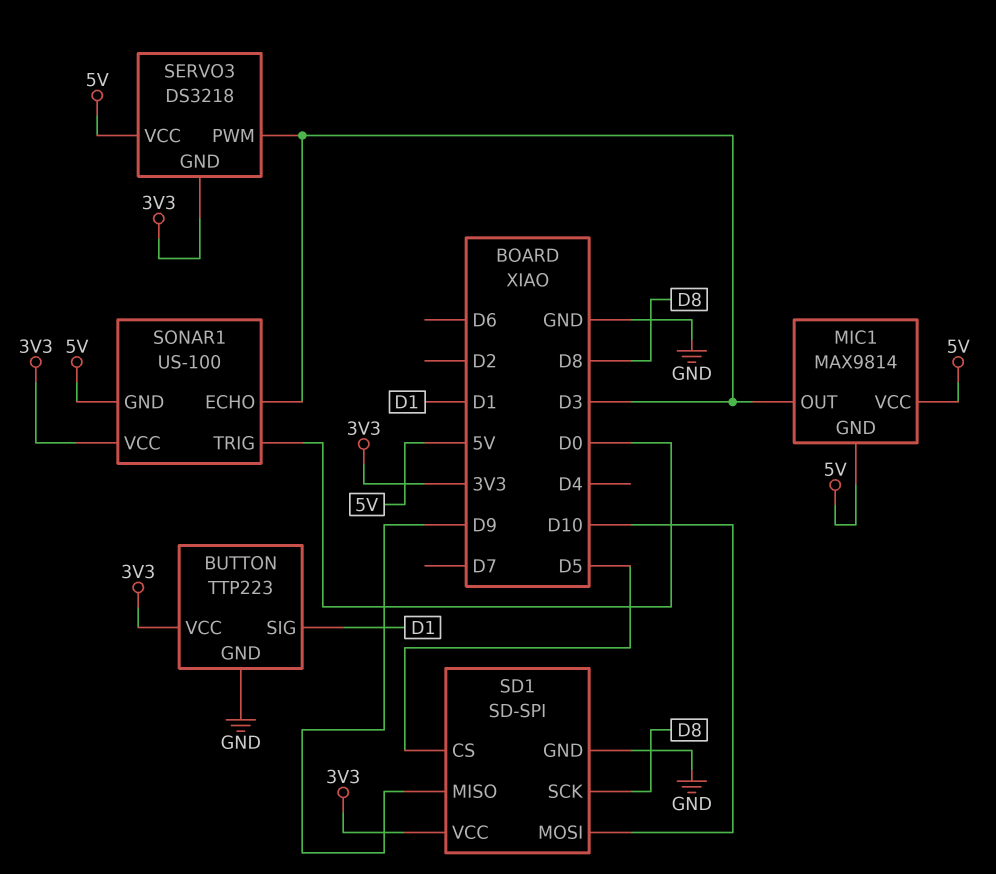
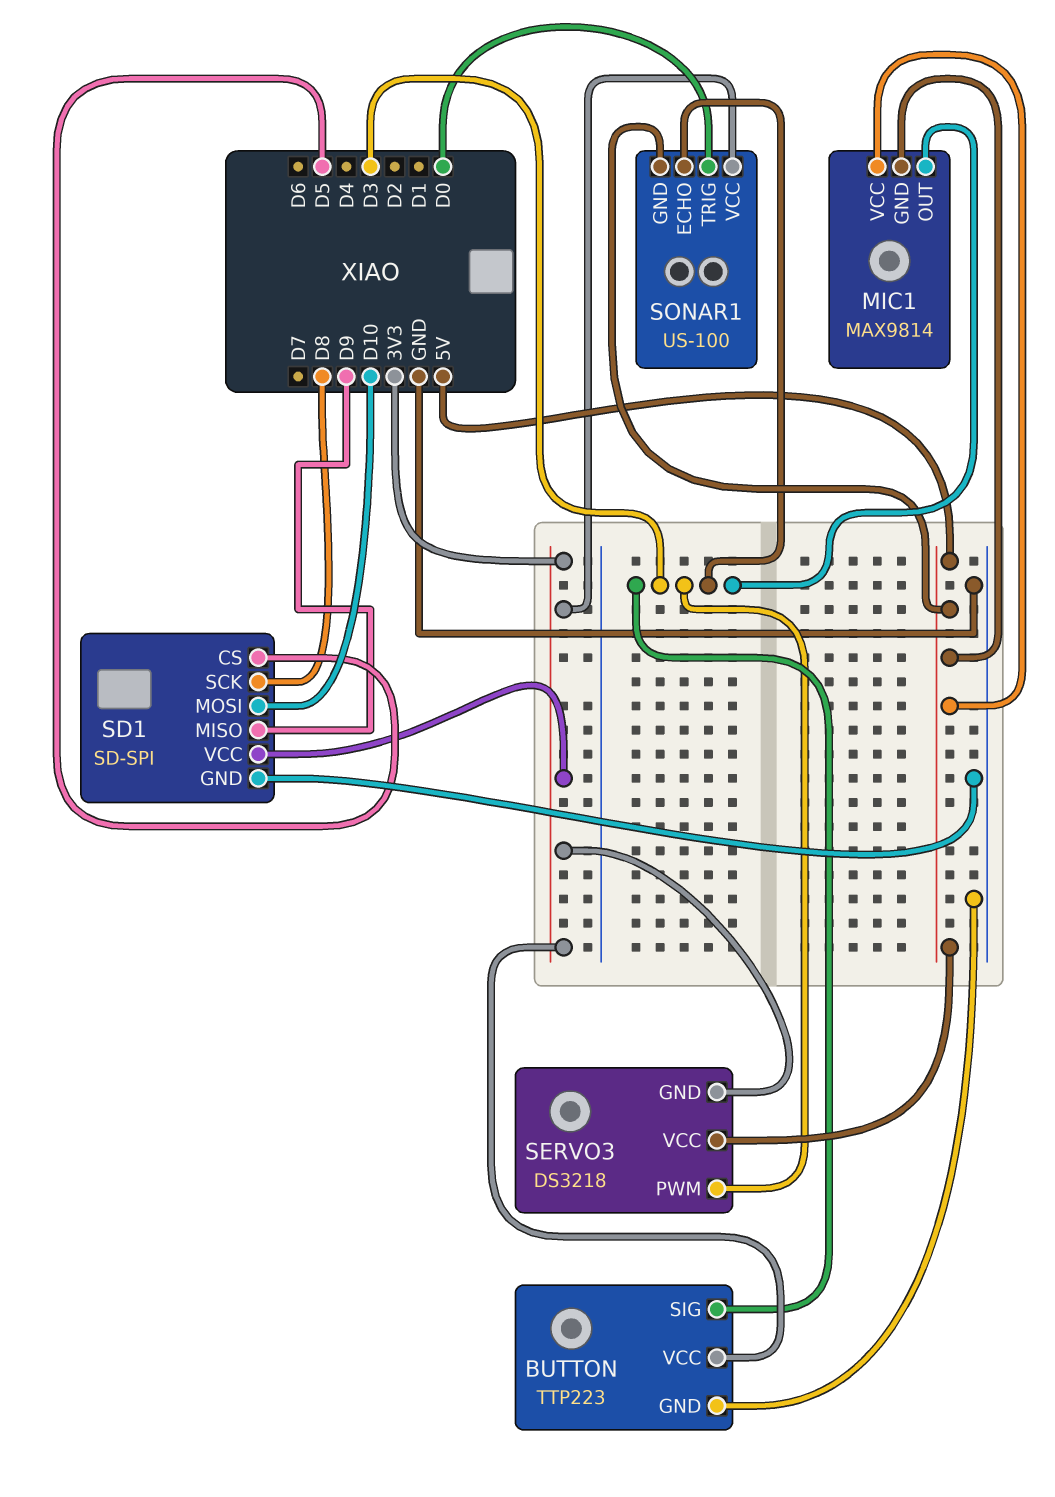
BUTTON pin SIG: D1 -> D3

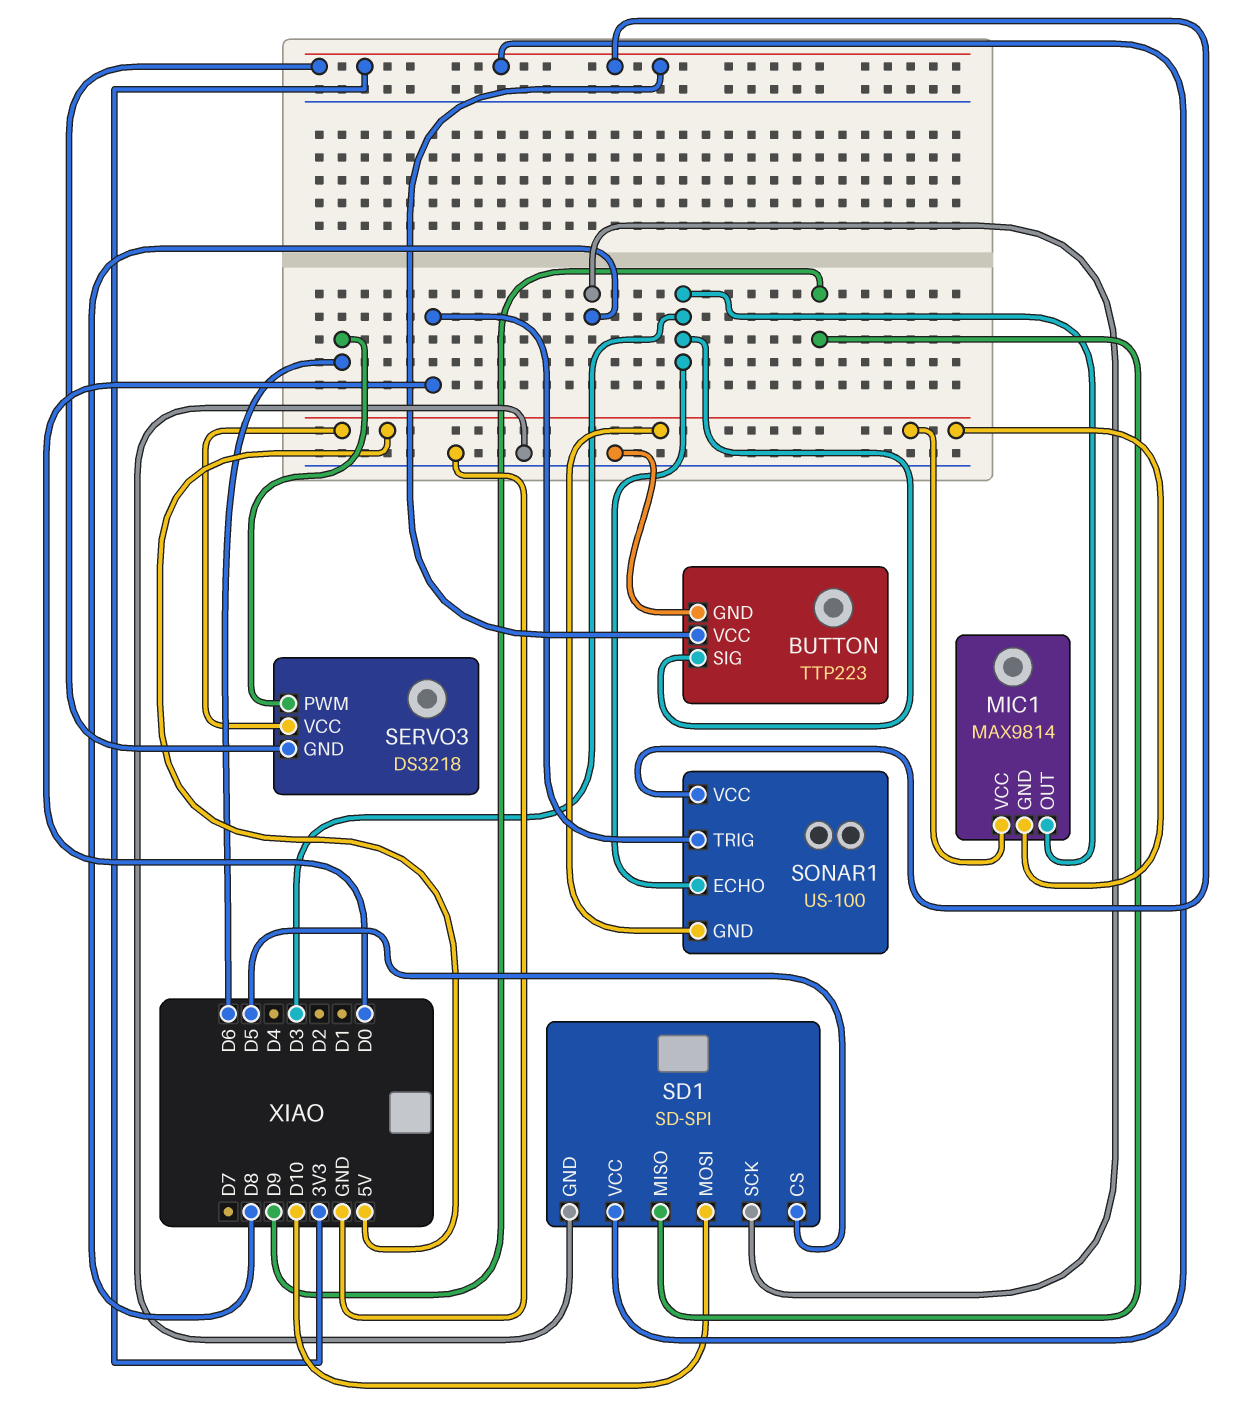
SERVO3 pin PWM: D3 -> D6

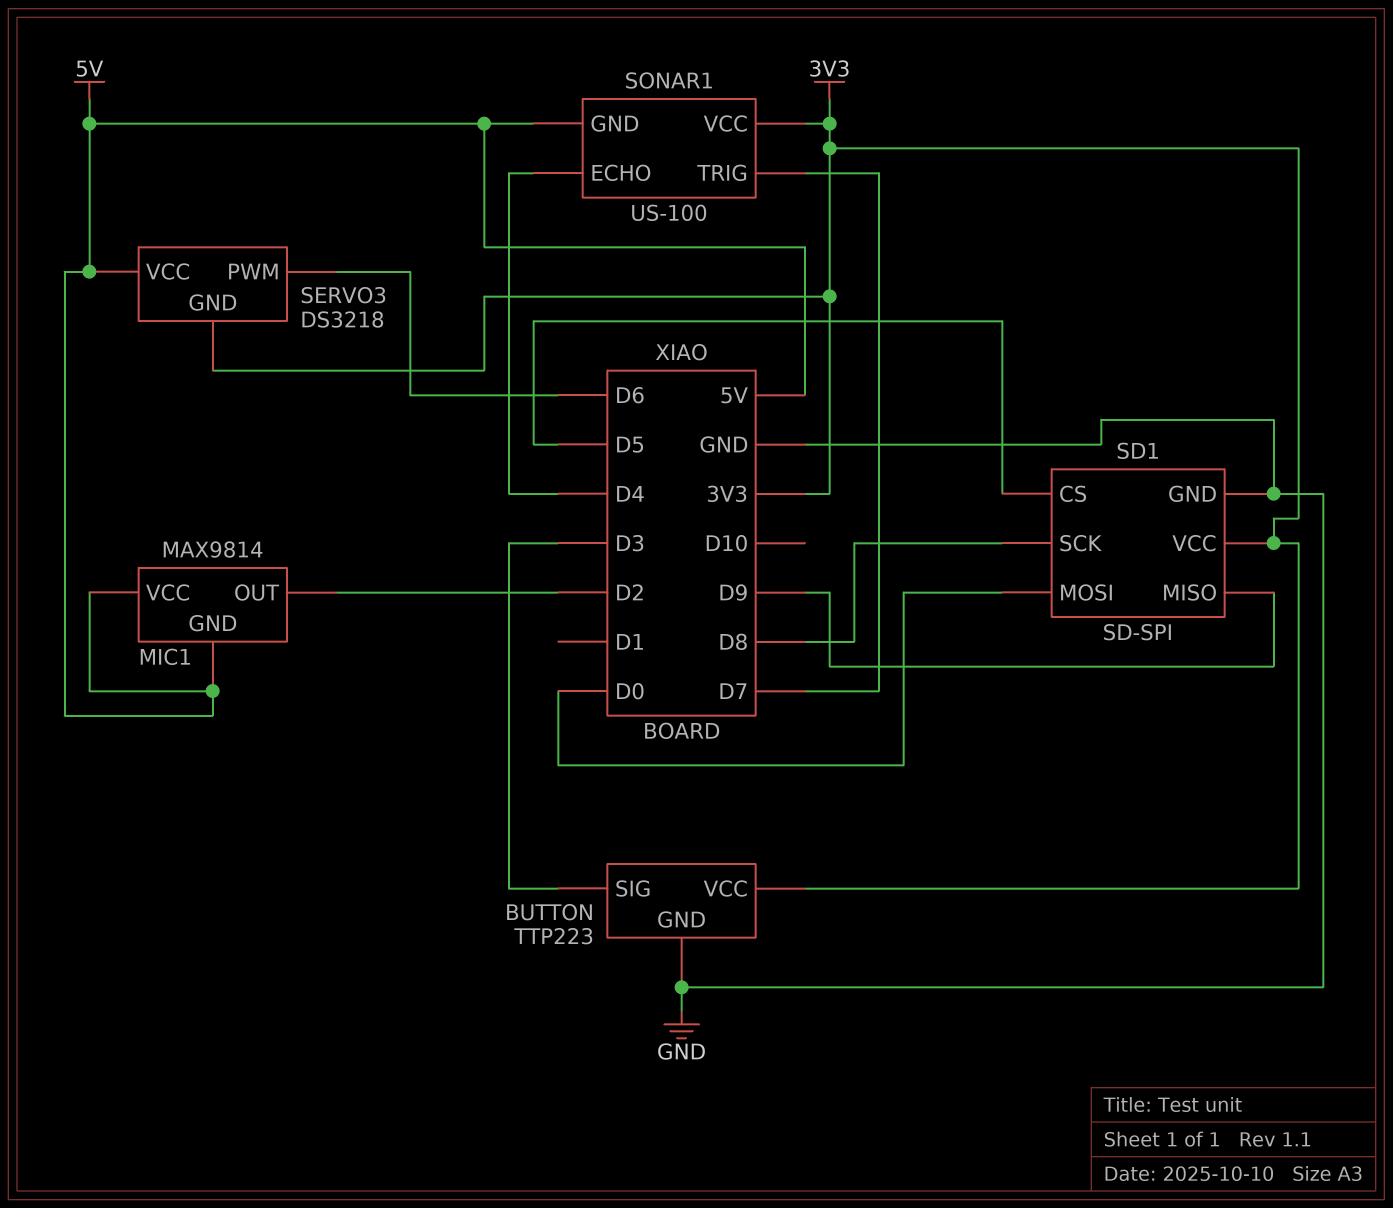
MIC1 pin OUT: D3 -> D2
SD1 pin MOSI: D10 -> D0
SONAR1 pin ECHO: D3 -> D4
SONAR1 pin TRIG: D0 -> D7

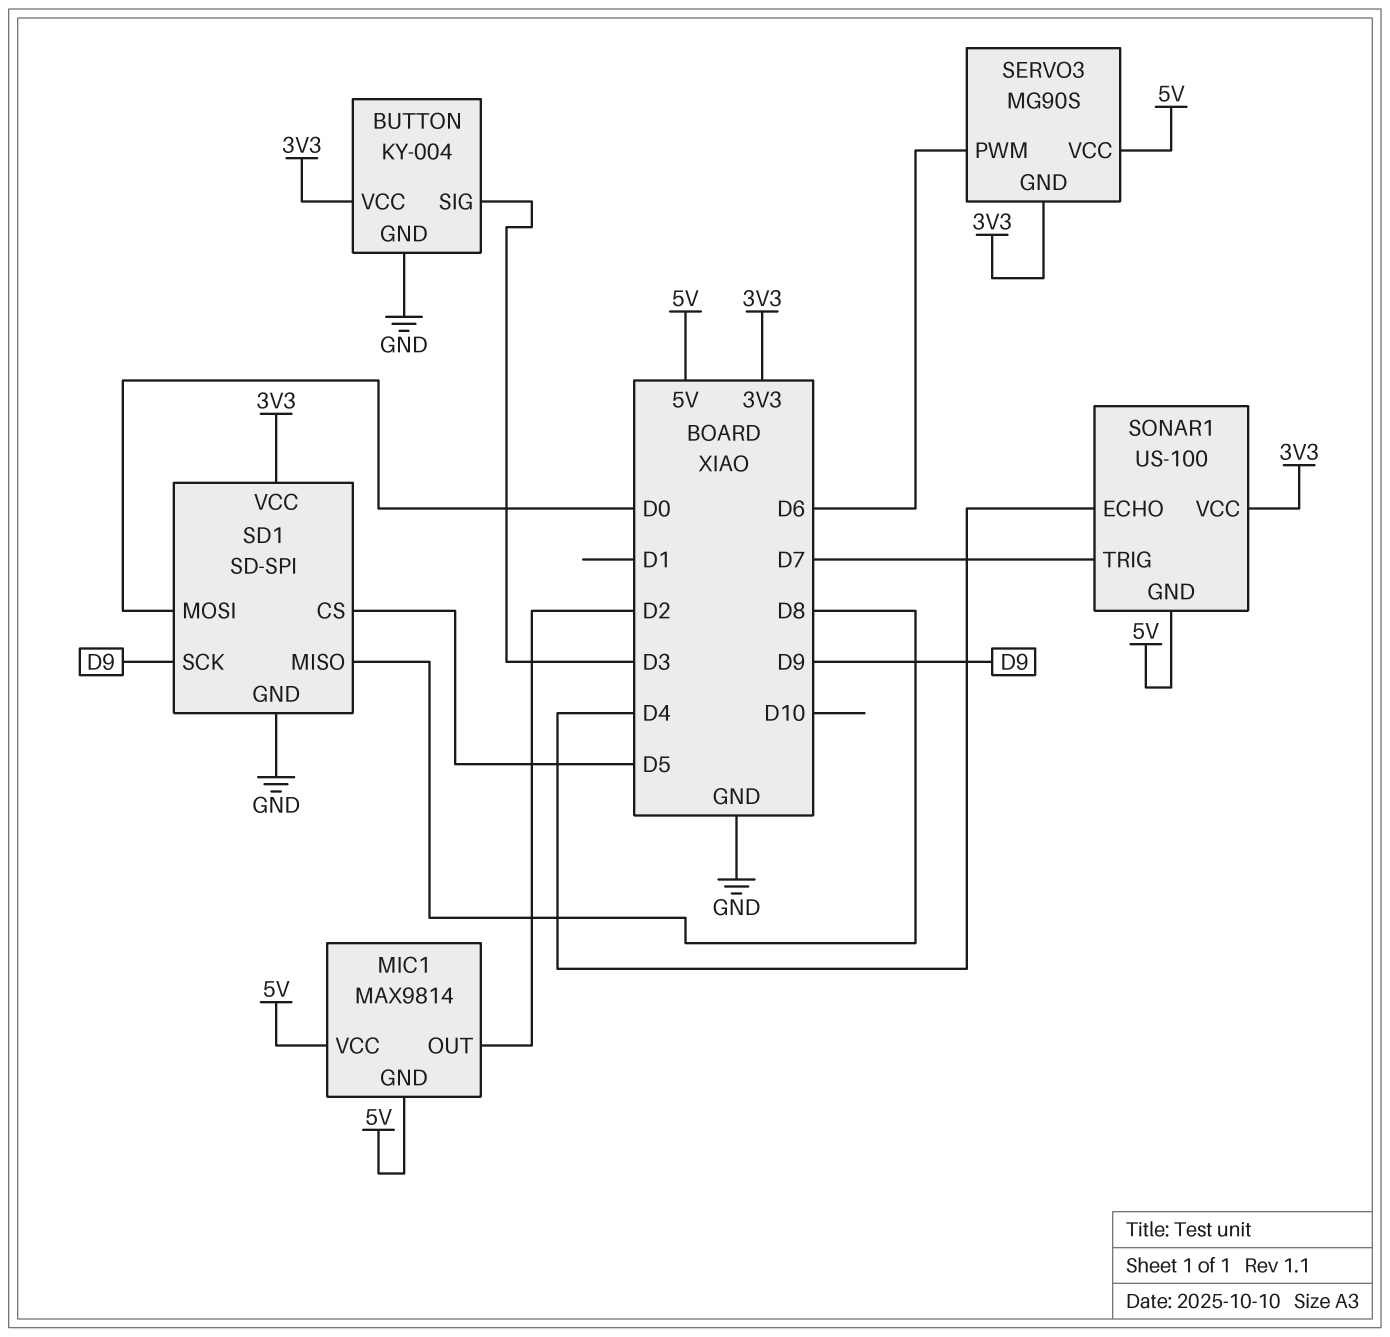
BUTTON: TTP223 -> KY-004
SD1 pin MISO: D9 -> D8
SD1 pin SCK: D8 -> D9
SERVO3: DS3218 -> MG90S

